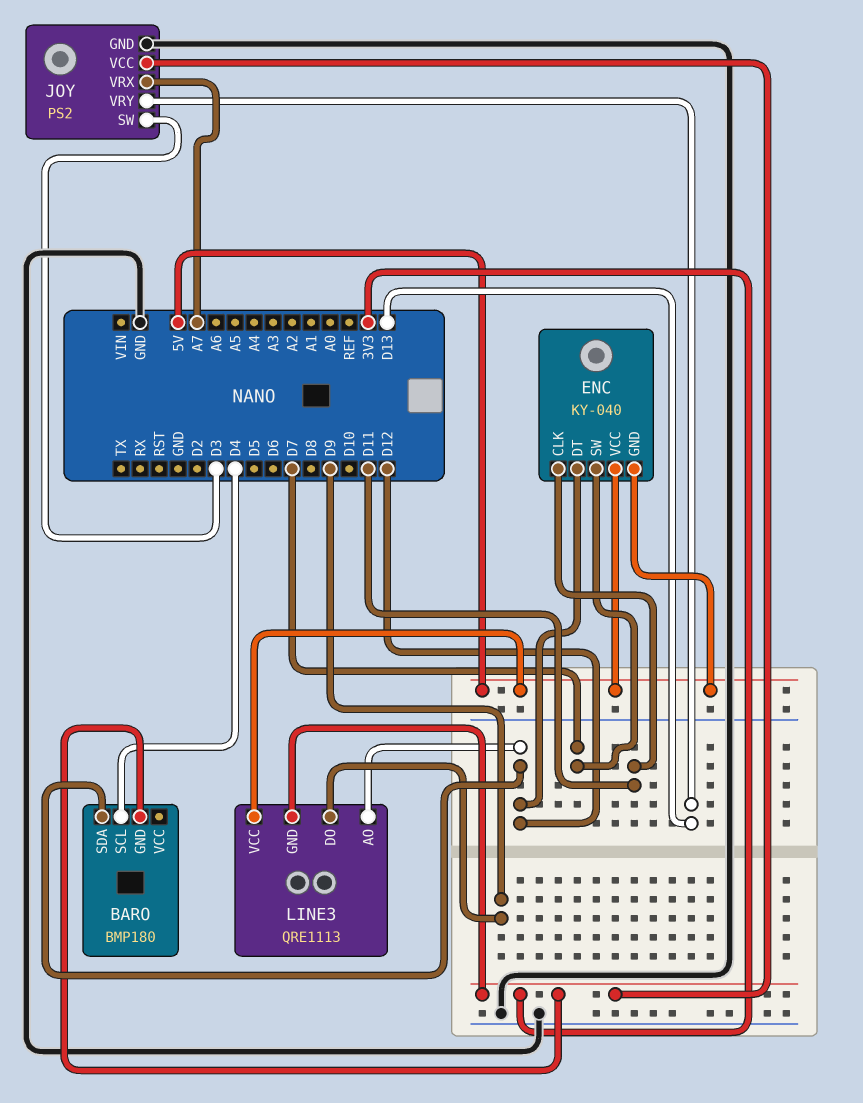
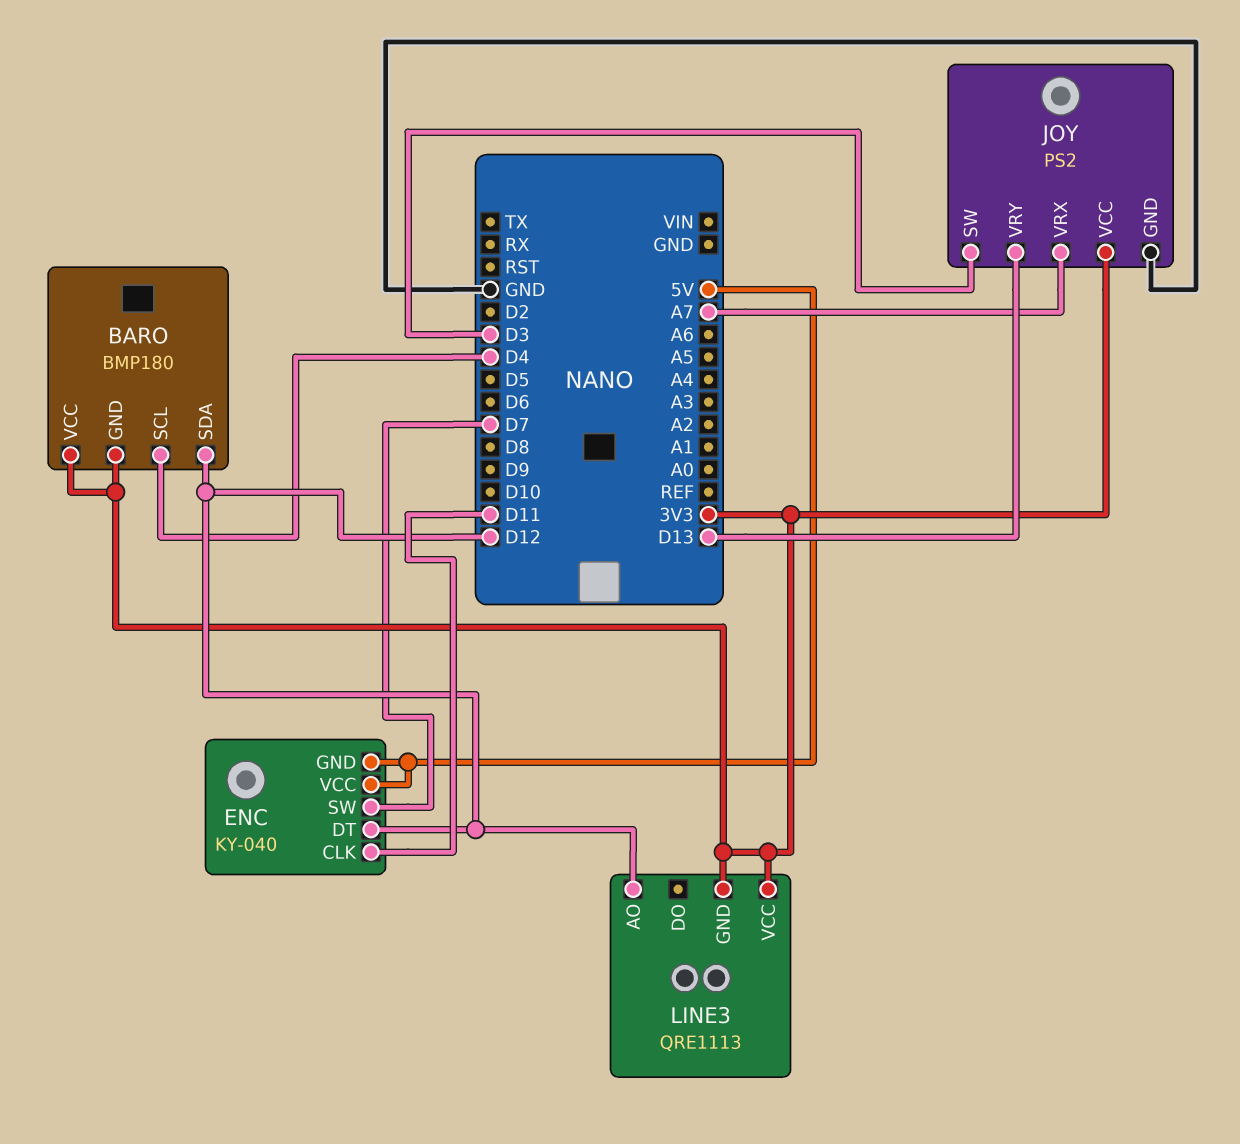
BARO pin VCC: none -> 3V3
LINE3 pin DO: D9 -> none
LINE3 pin VCC: 5V -> 3V3

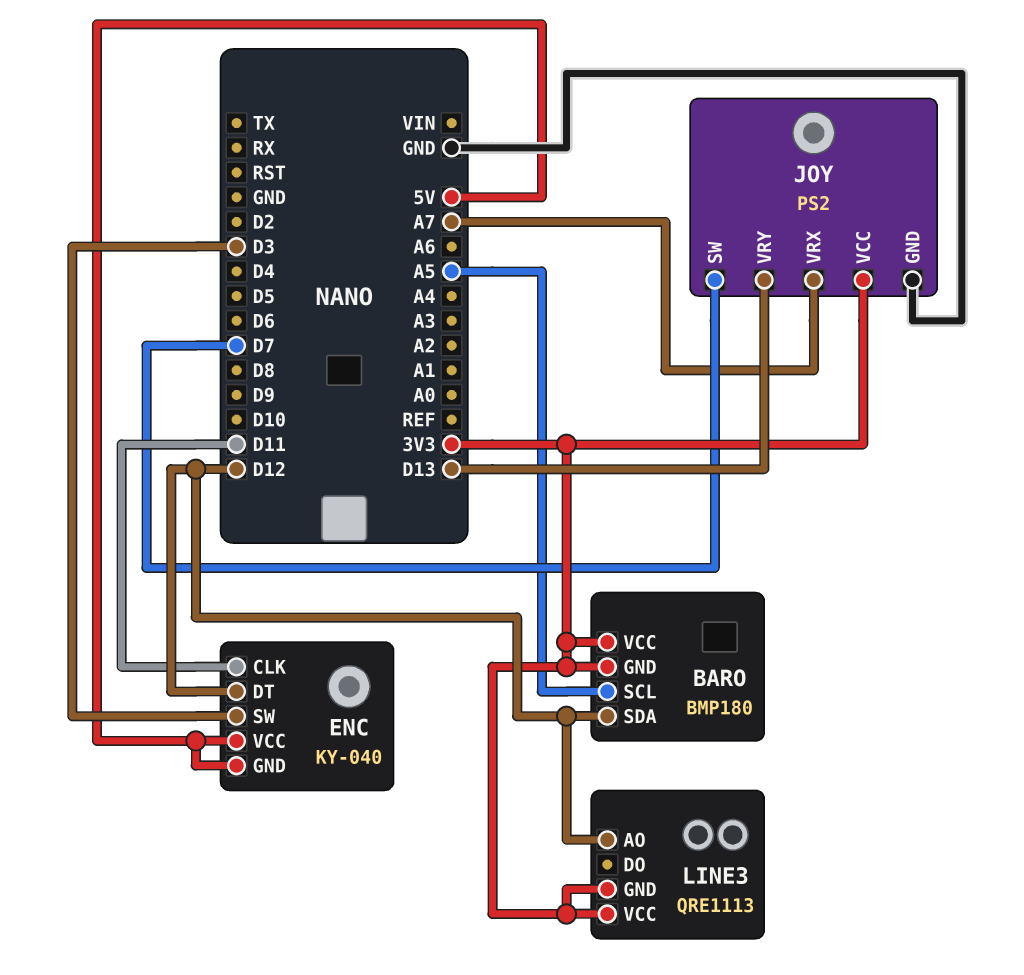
BARO pin SCL: D4 -> A5
ENC pin SW: D7 -> D3
JOY pin SW: D3 -> D7

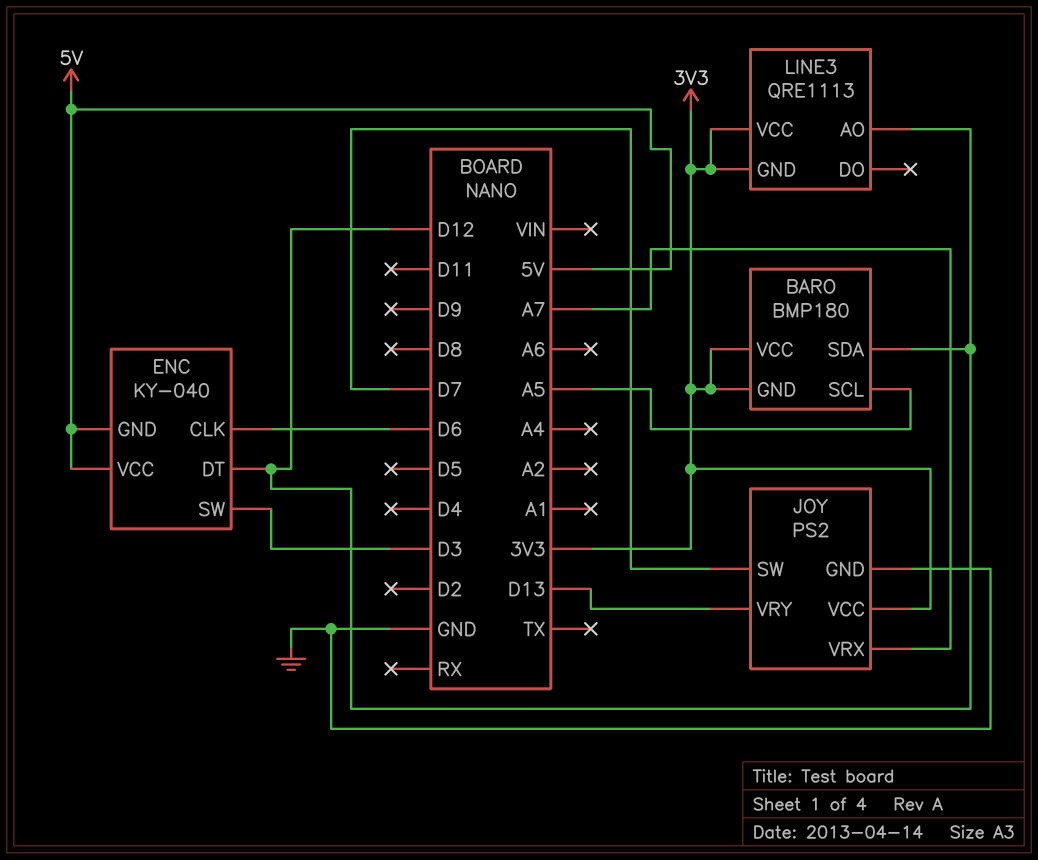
ENC pin CLK: D11 -> D6

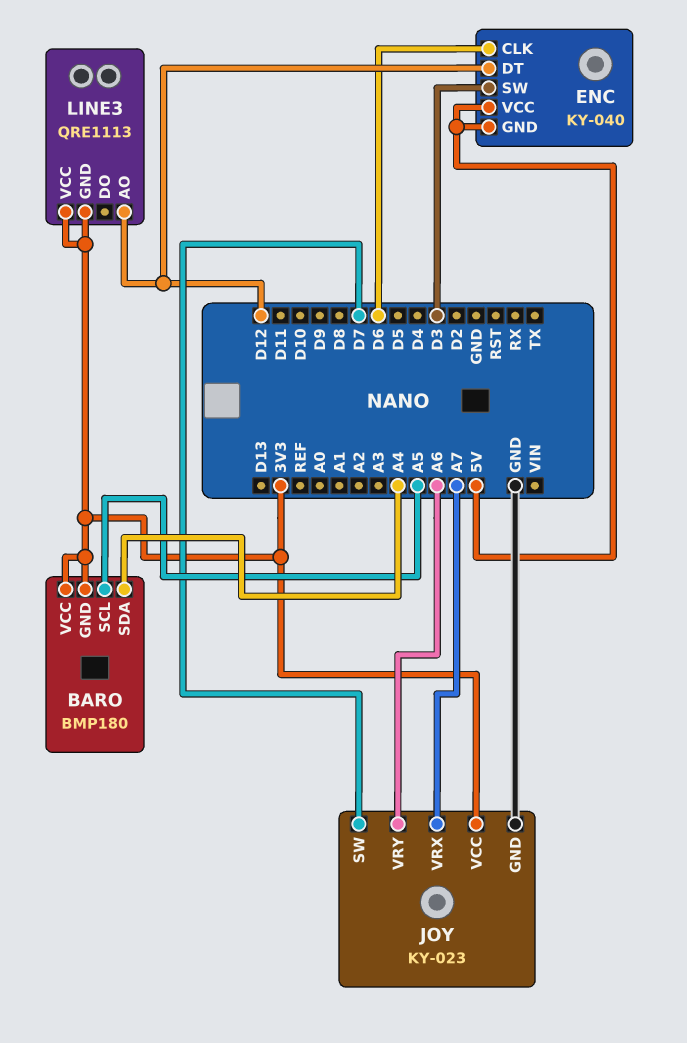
BARO pin SDA: D12 -> A4
JOY: PS2 -> KY-023
JOY pin VRY: D13 -> A6

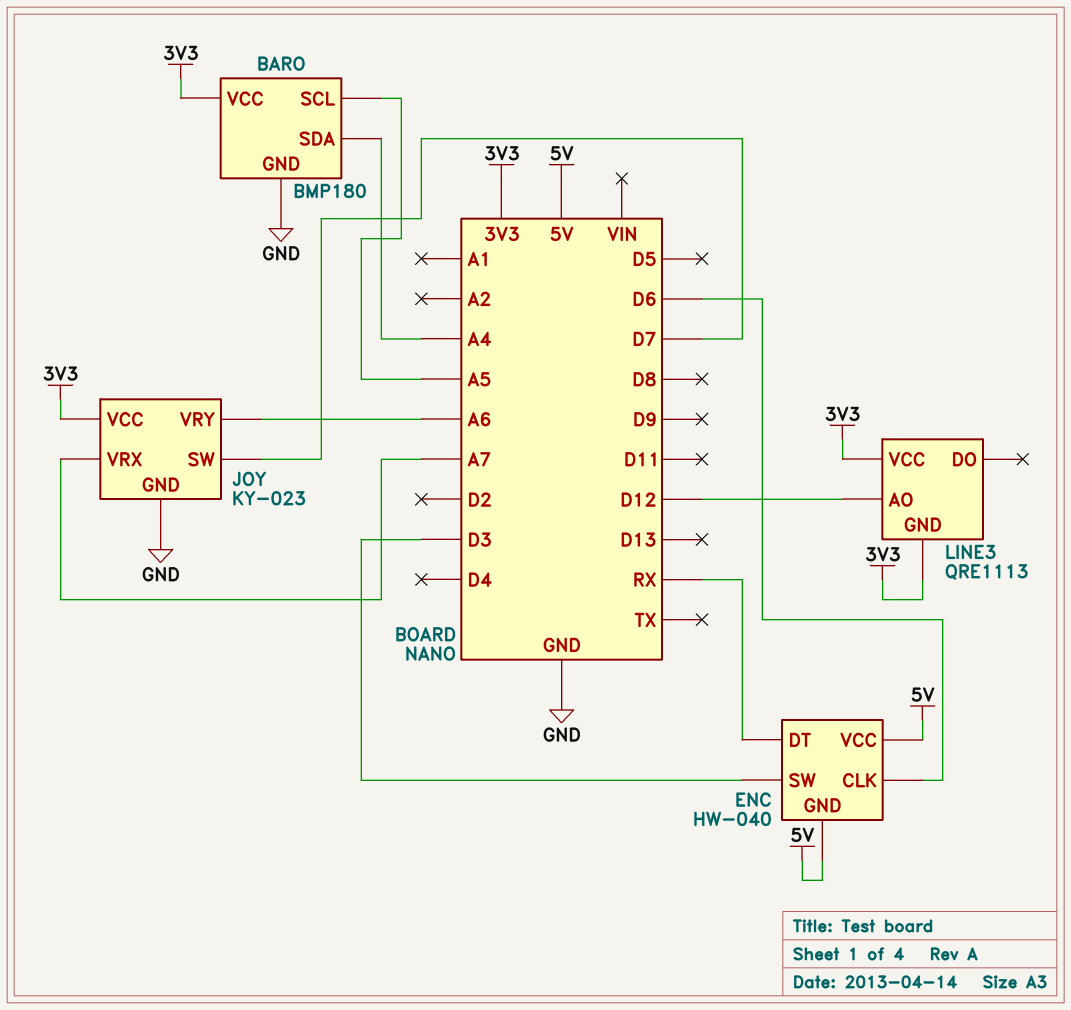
BARO pin GND: 3V3 -> GND
ENC: KY-040 -> HW-040
ENC pin DT: D12 -> RX

